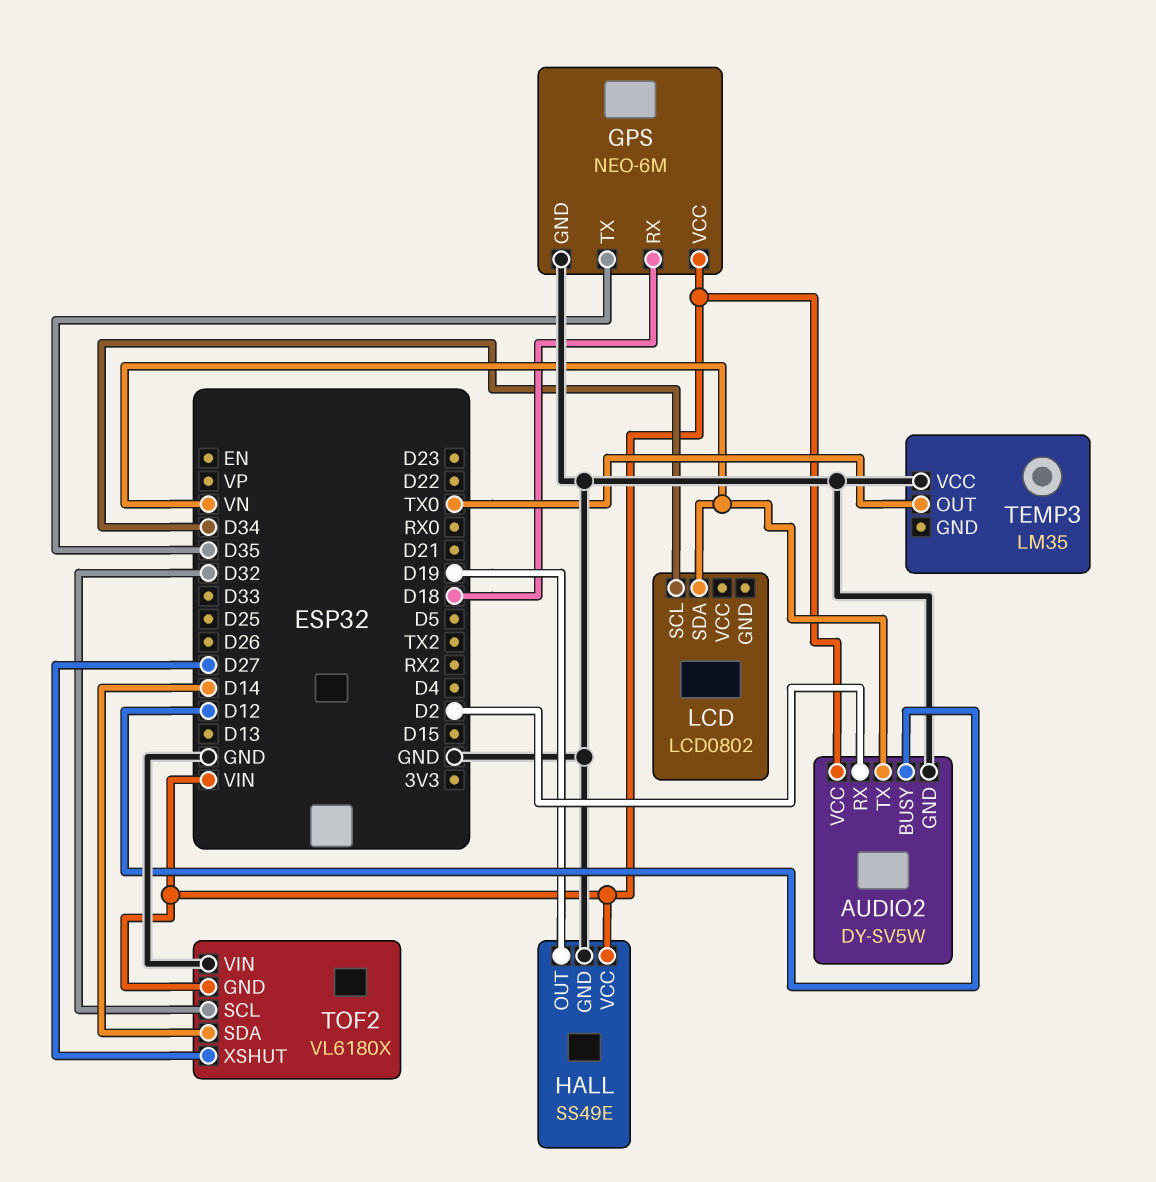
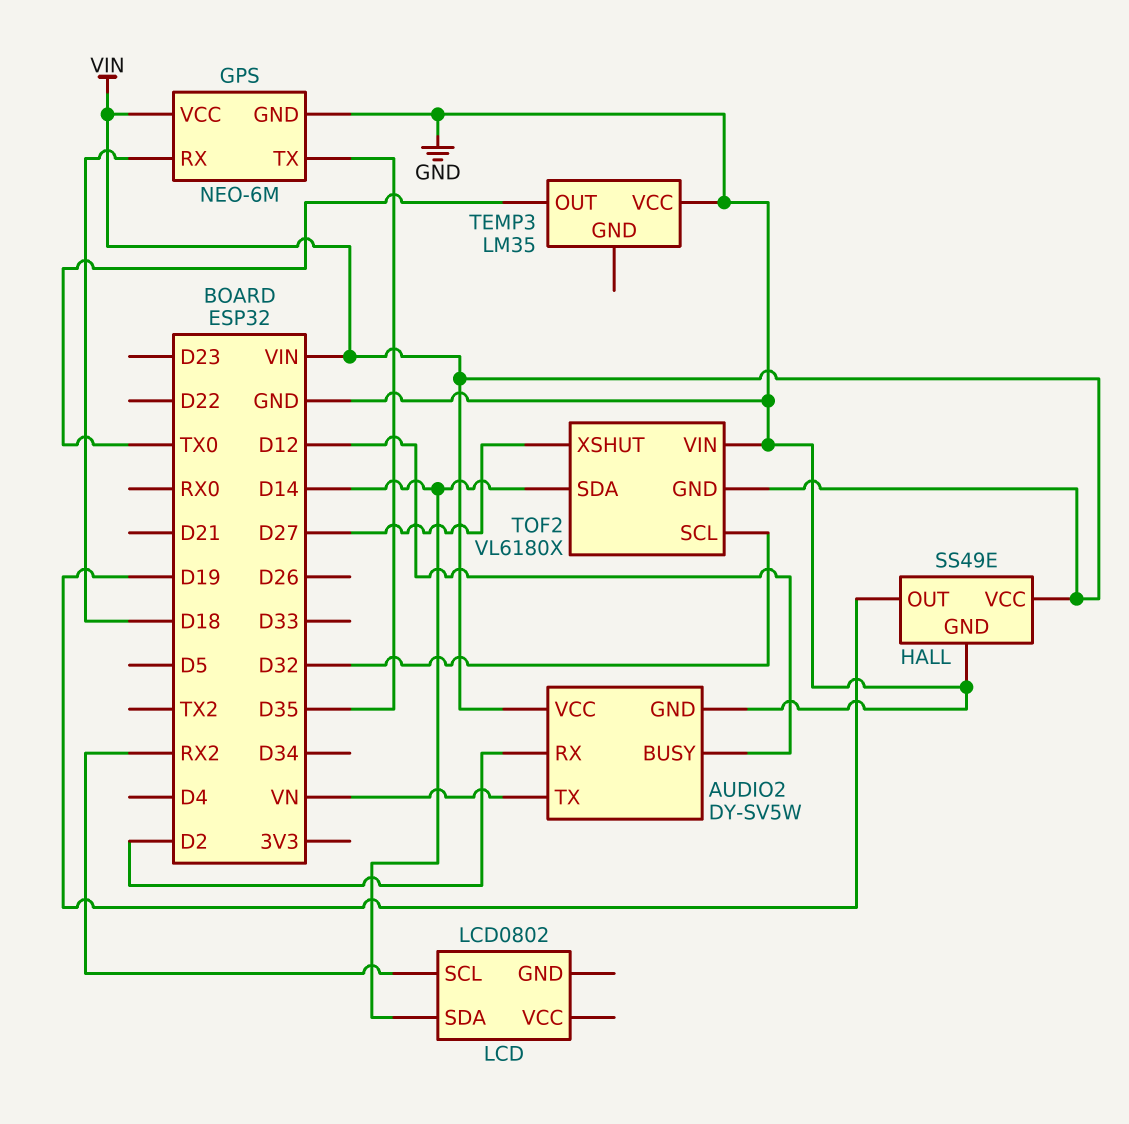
LCD pin SCL: D34 -> RX2
LCD pin SDA: VN -> D14

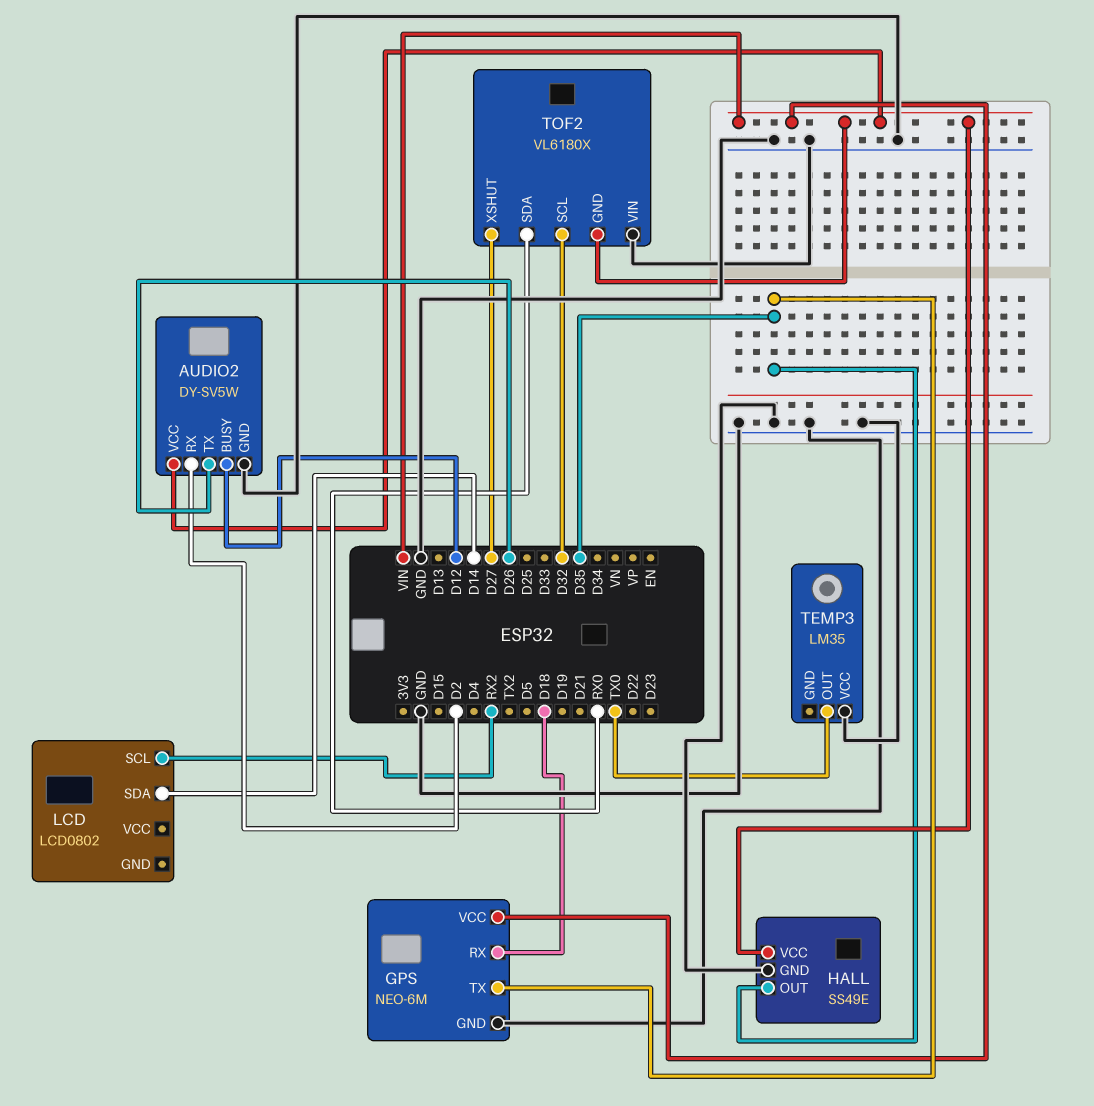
AUDIO2 pin TX: VN -> D26
HALL pin OUT: D19 -> D35
TOF2 pin SDA: D14 -> RX0

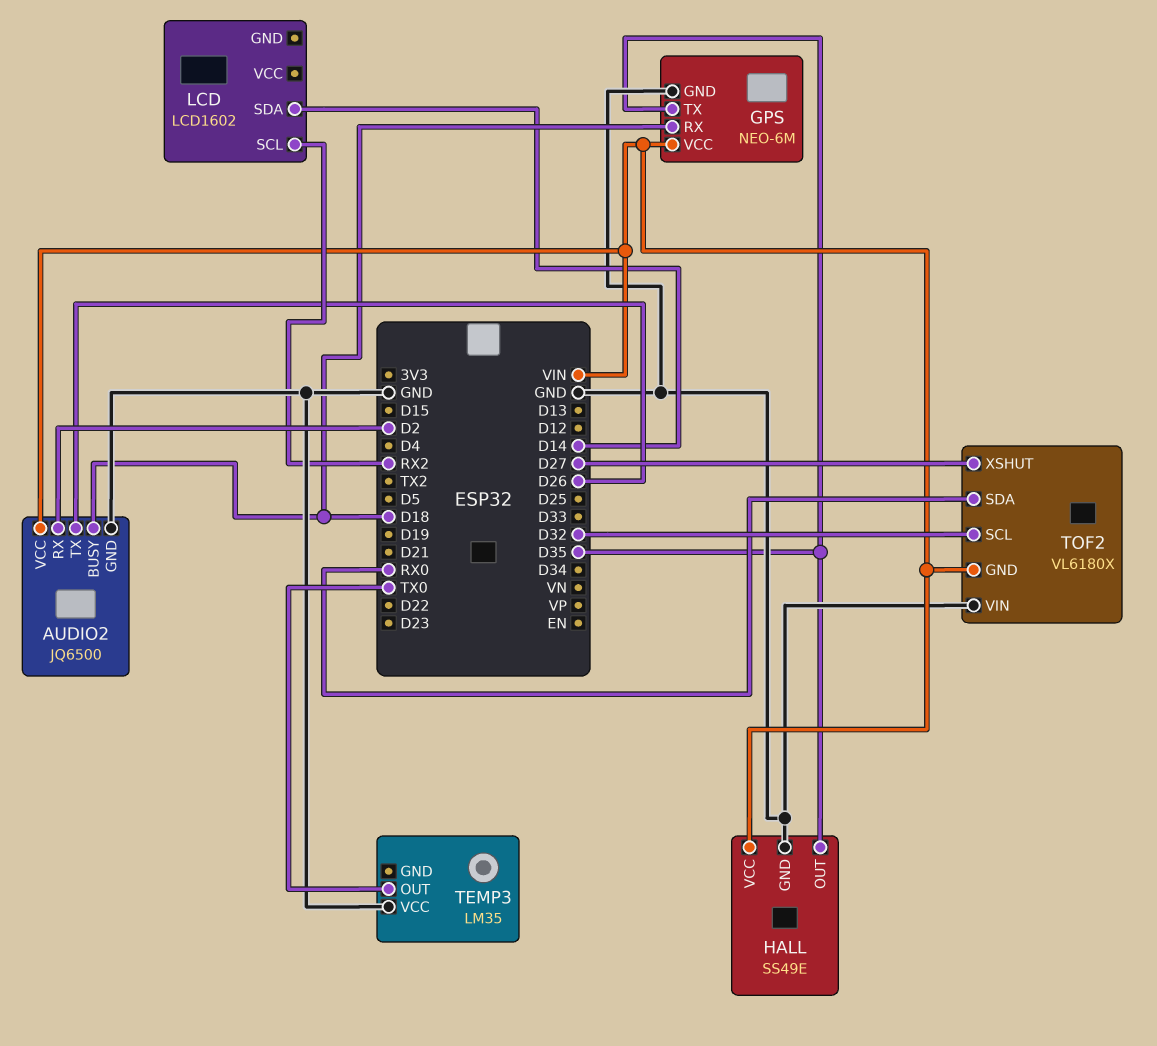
AUDIO2: DY-SV5W -> JQ6500
AUDIO2 pin BUSY: D12 -> D18
LCD: LCD0802 -> LCD1602

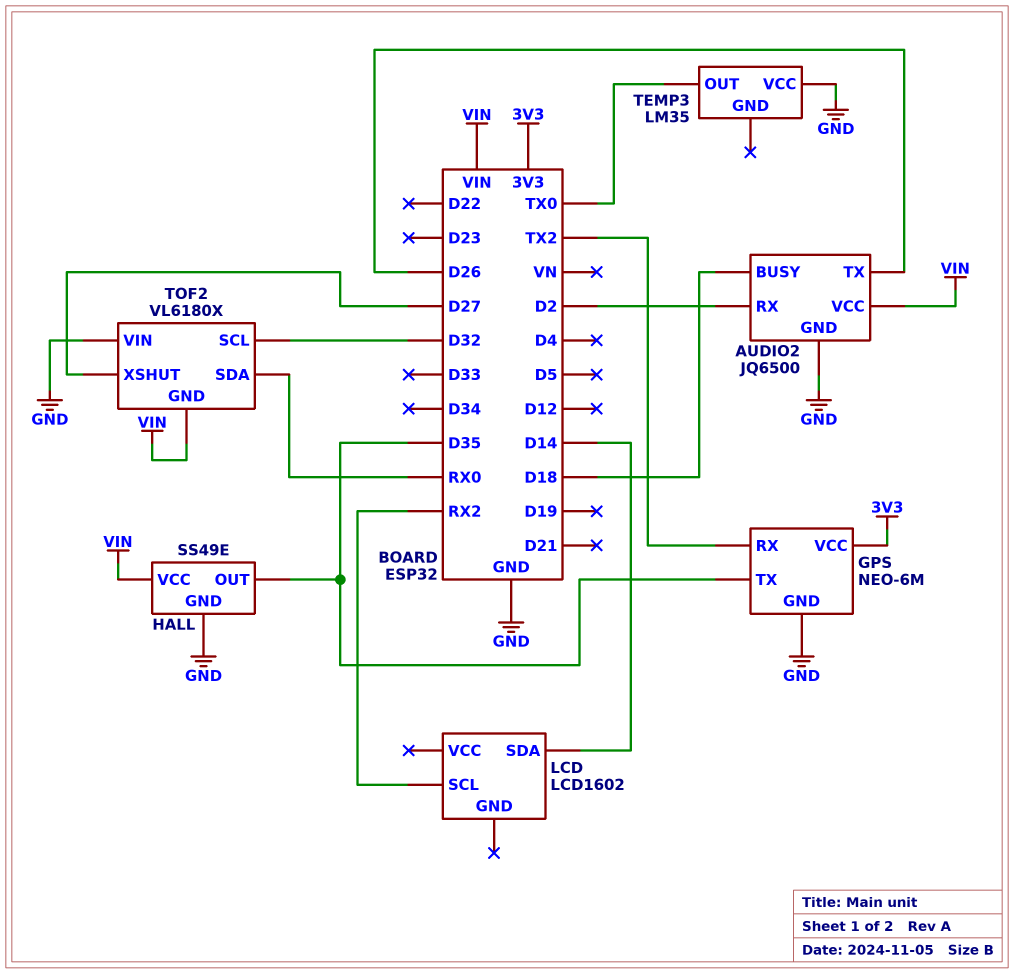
GPS pin RX: D18 -> TX2
GPS pin VCC: VIN -> 3V3

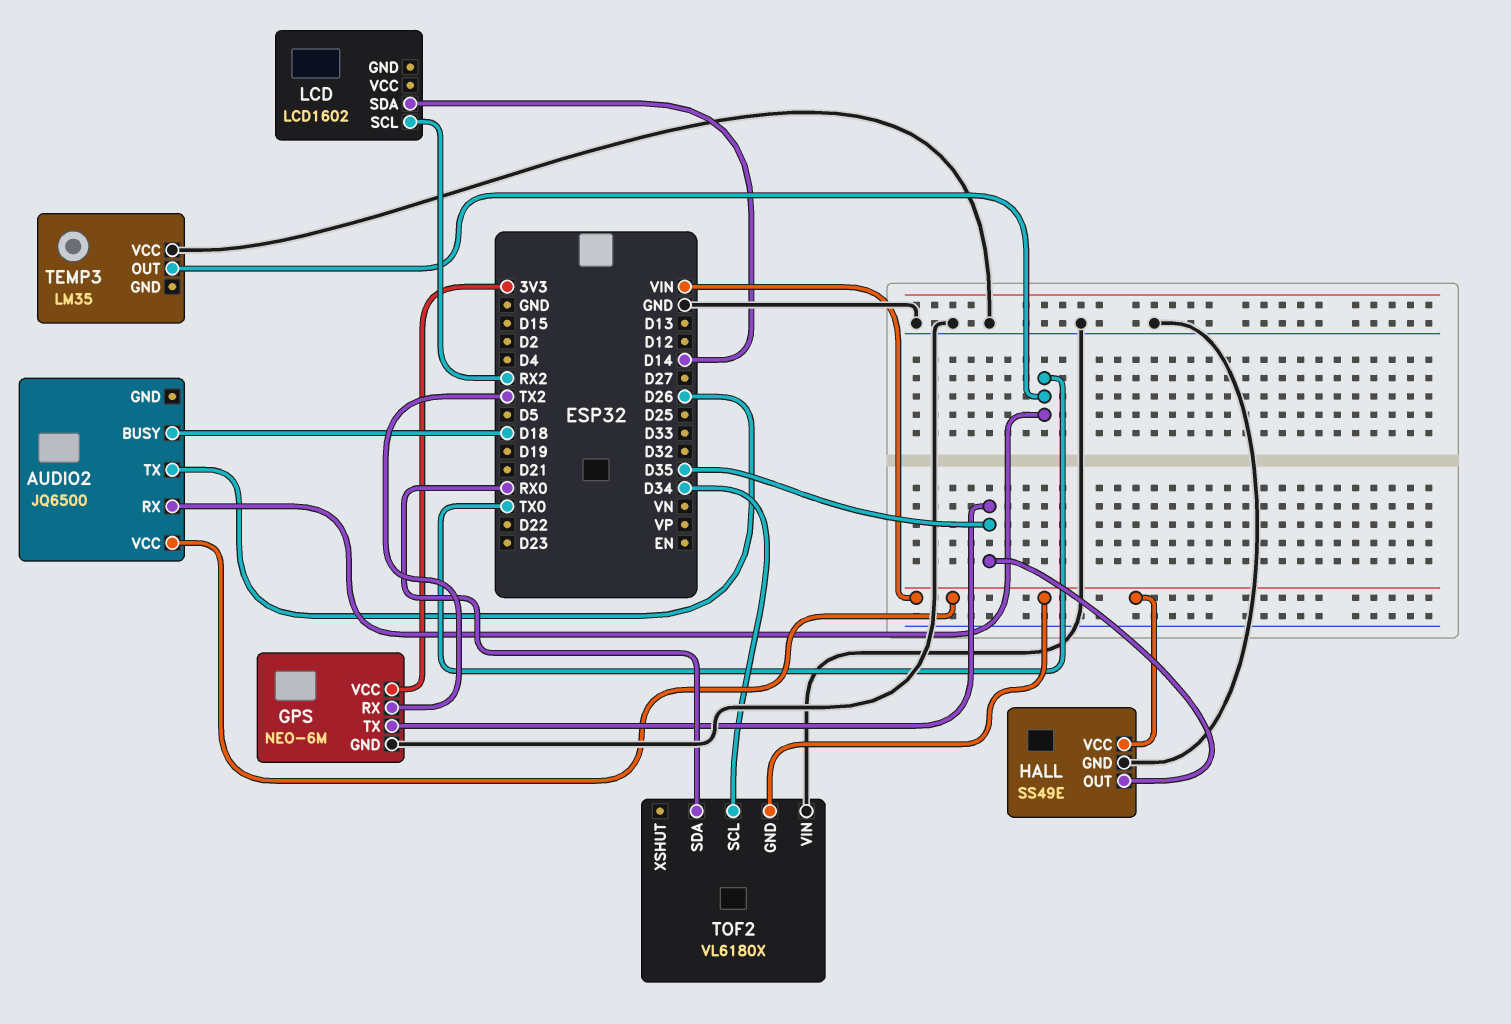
AUDIO2 pin GND: GND -> none
AUDIO2 pin RX: D2 -> TX0
TOF2 pin SCL: D32 -> D34
TOF2 pin XSHUT: D27 -> none

